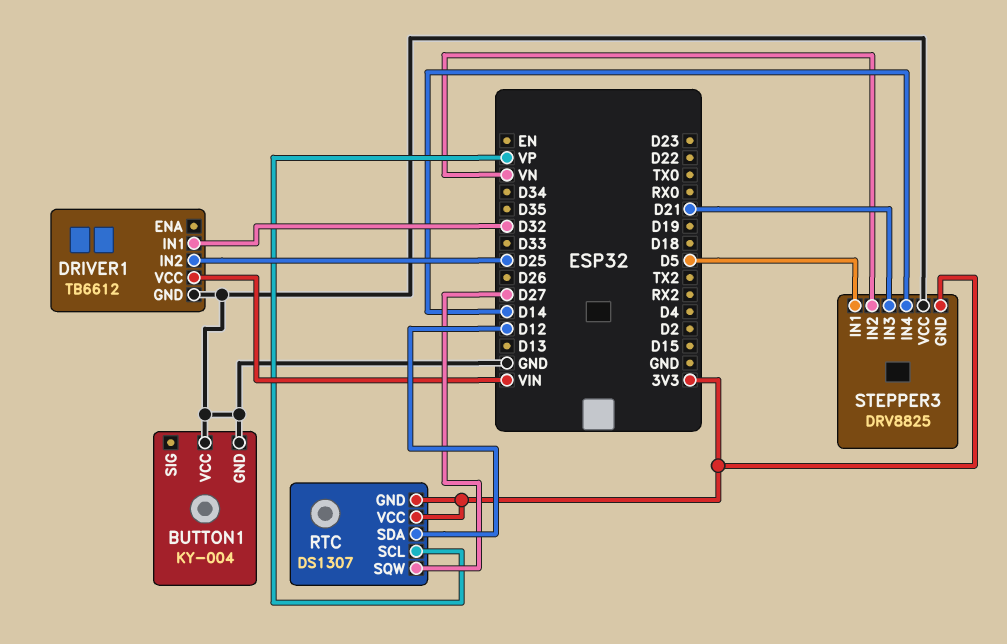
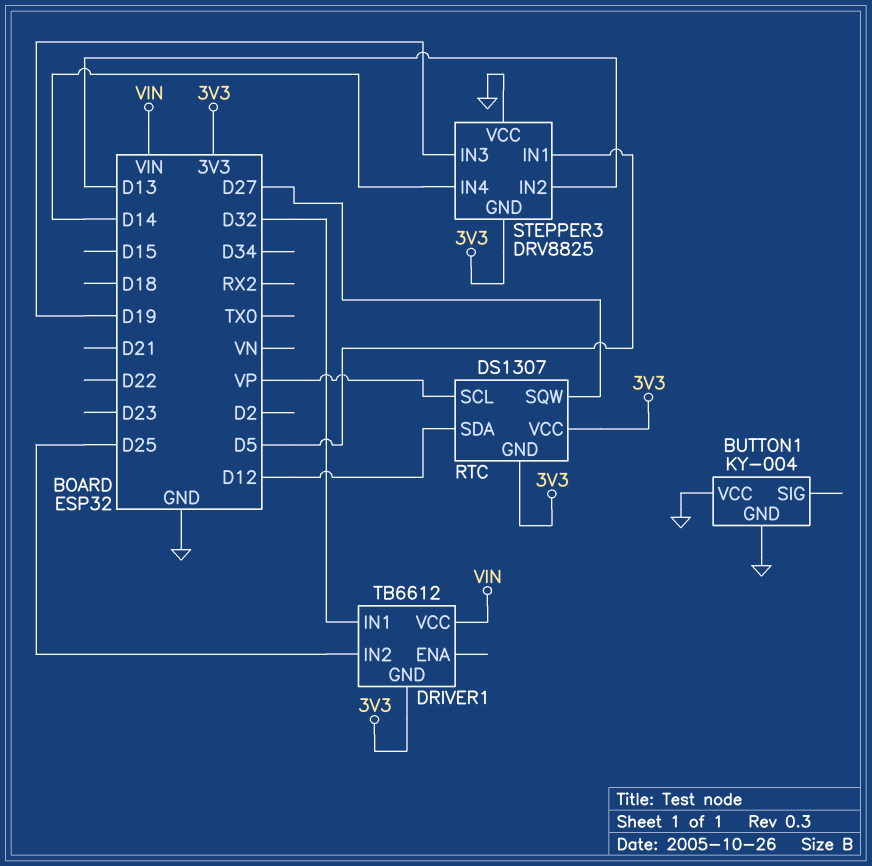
DRIVER1 pin GND: GND -> 3V3
STEPPER3 pin IN2: VN -> D13
STEPPER3 pin IN3: D21 -> D19

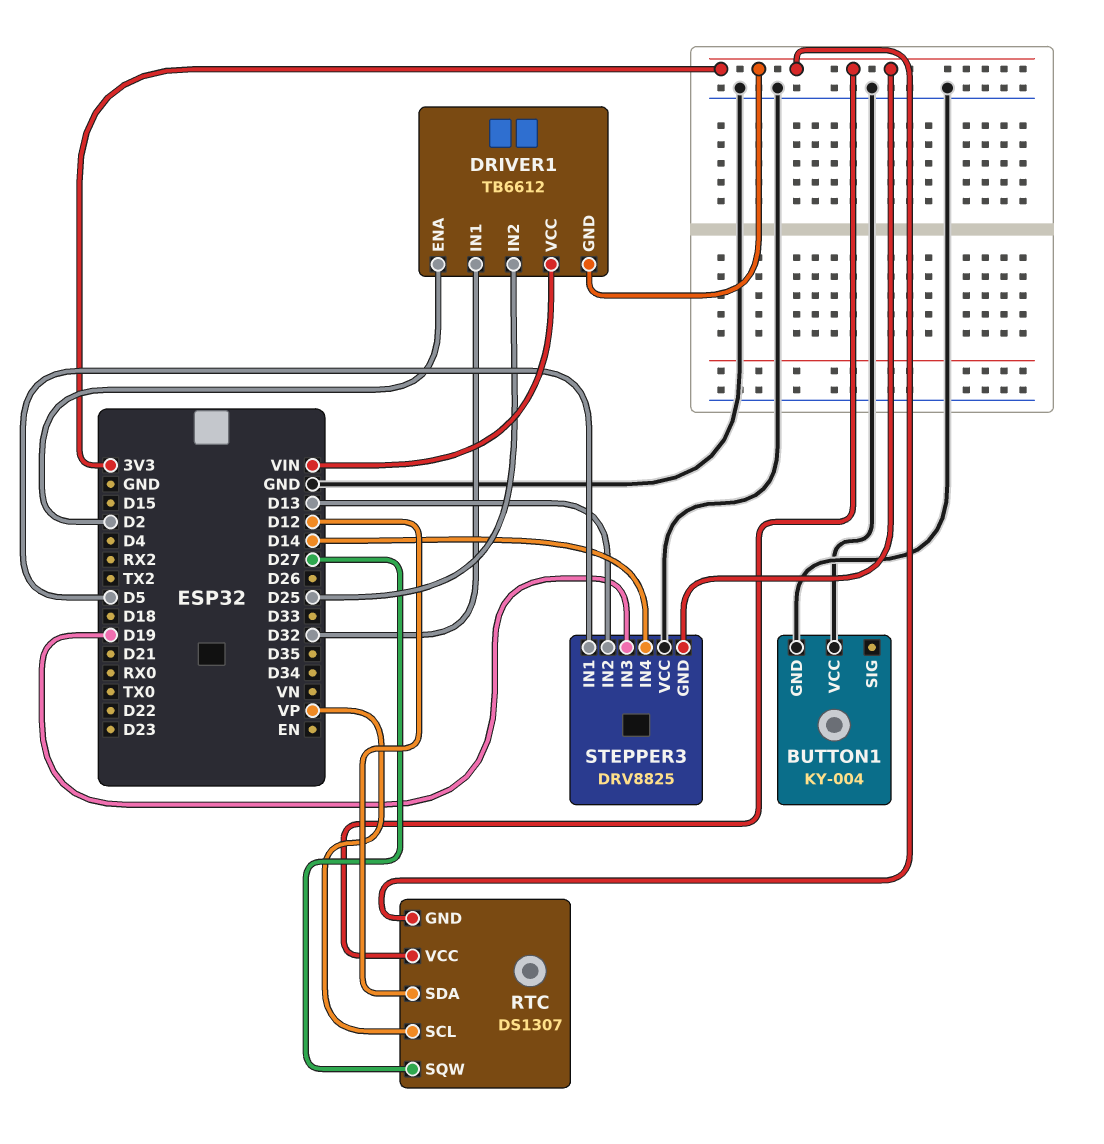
DRIVER1 pin ENA: none -> D2

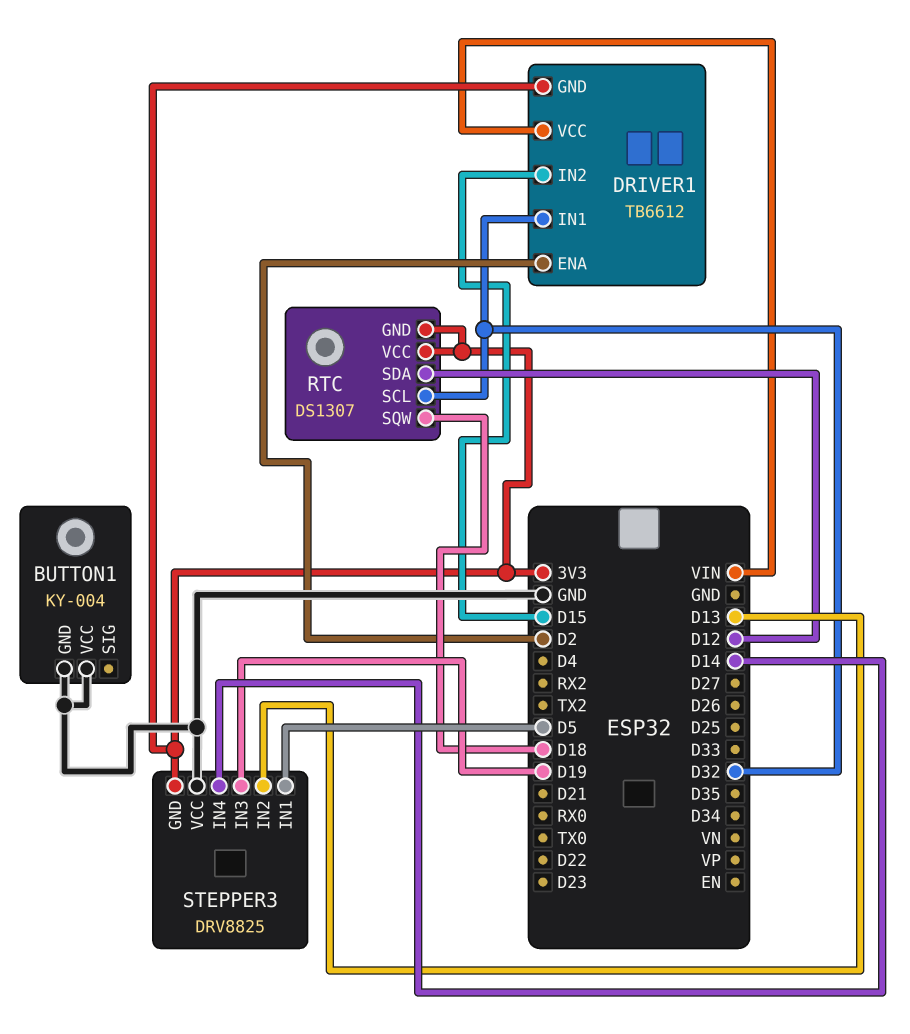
DRIVER1 pin IN2: D25 -> D15
RTC pin SCL: VP -> D32
RTC pin SQW: D27 -> D18

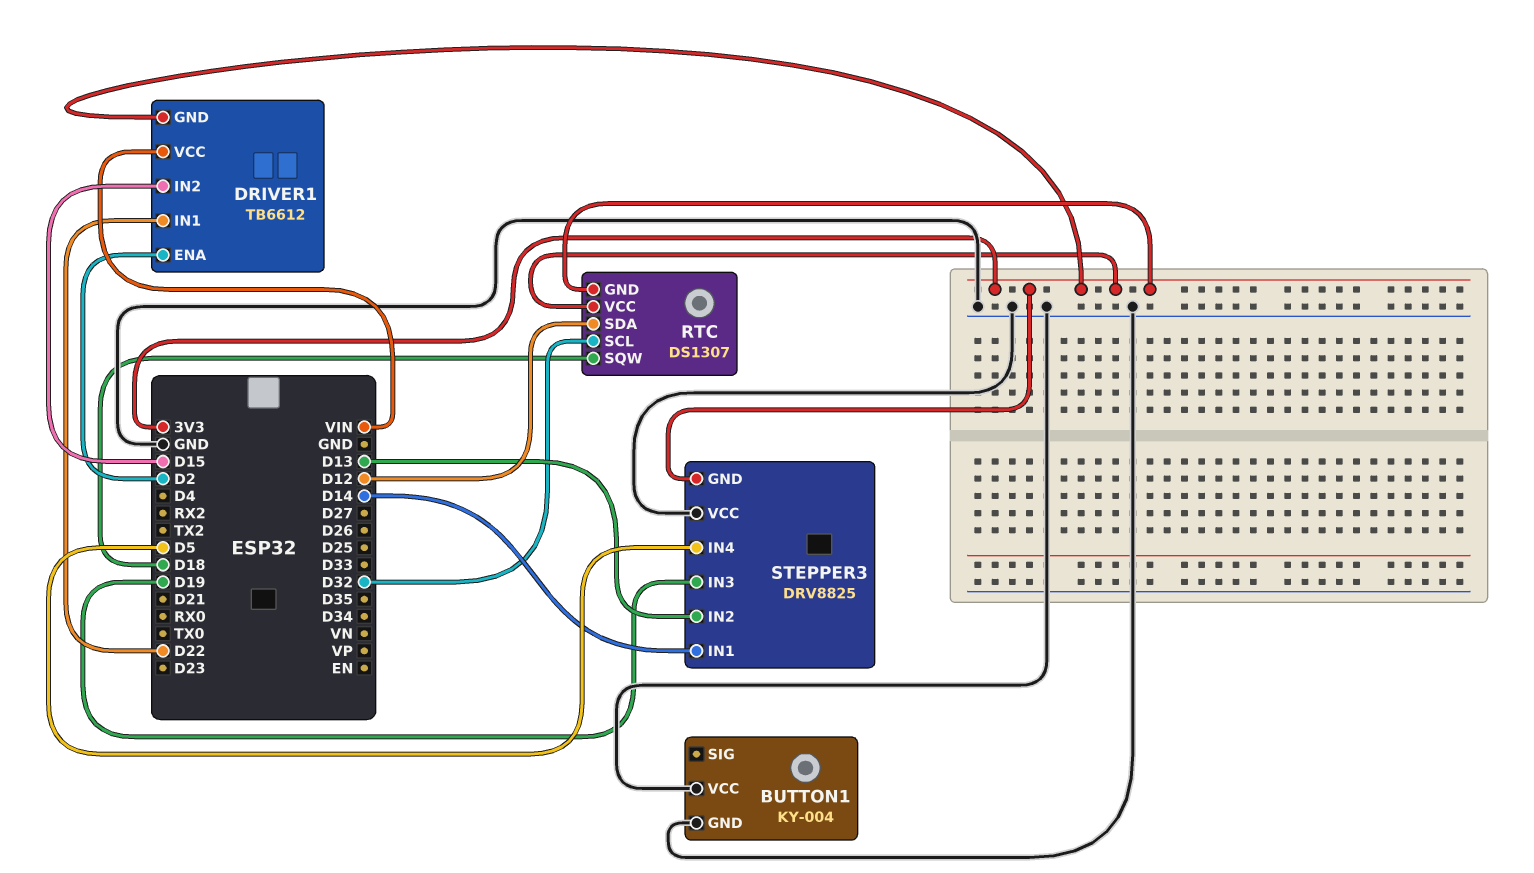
DRIVER1 pin IN1: D32 -> D22
STEPPER3 pin IN1: D5 -> D14
STEPPER3 pin IN4: D14 -> D5

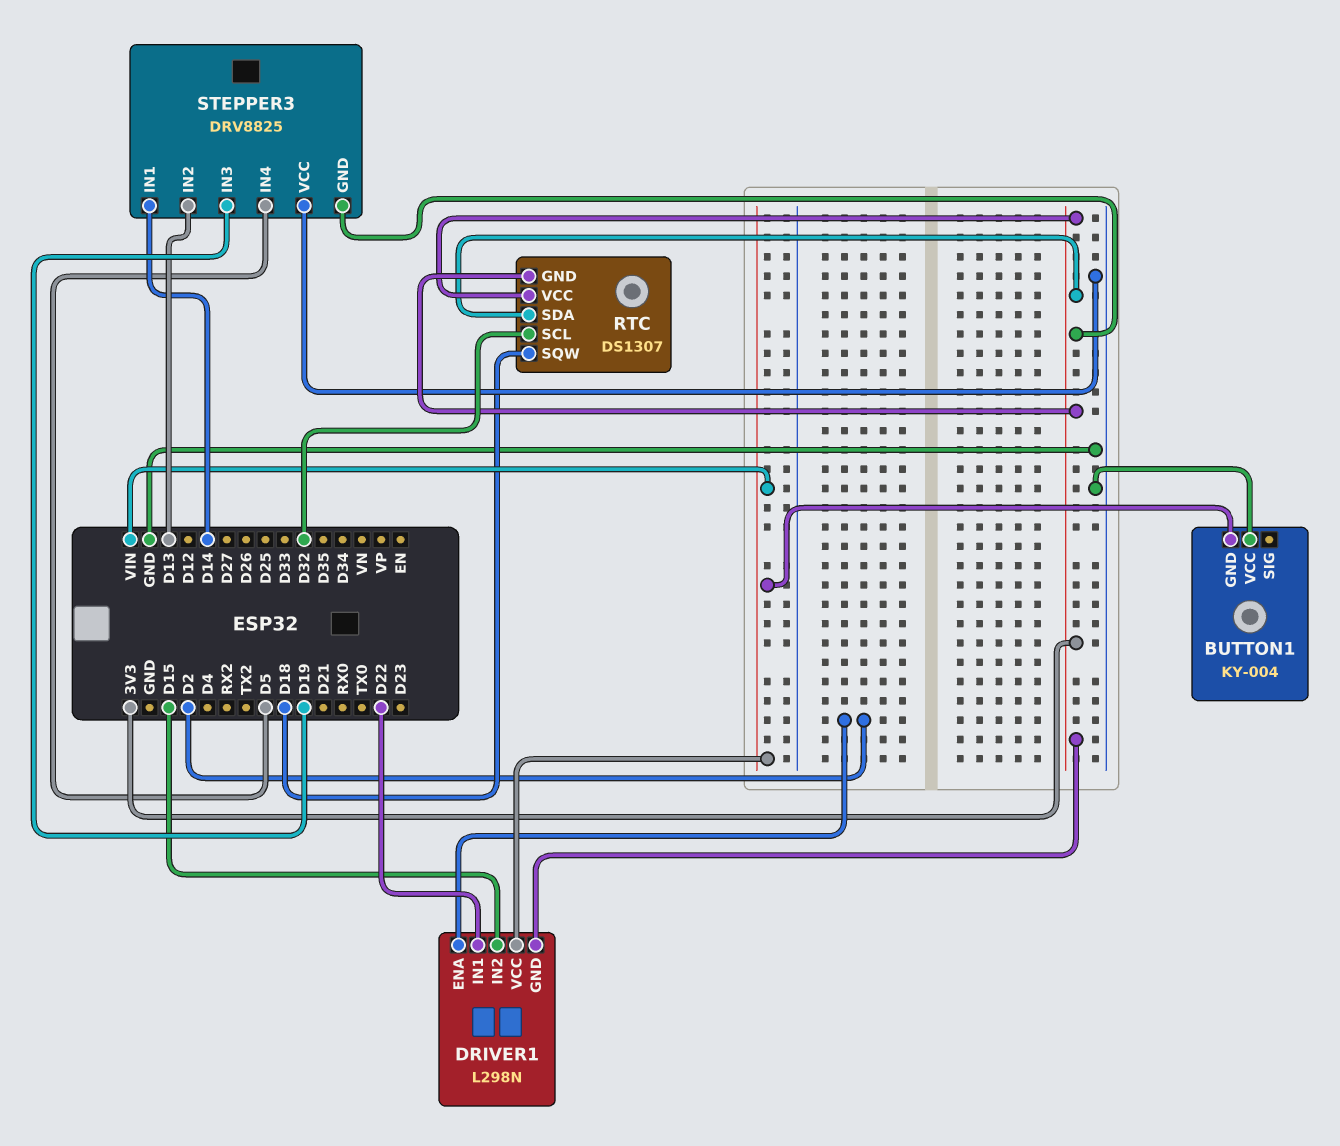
BUTTON1 pin GND: GND -> VIN
DRIVER1: TB6612 -> L298N
RTC pin SDA: D12 -> 3V3

